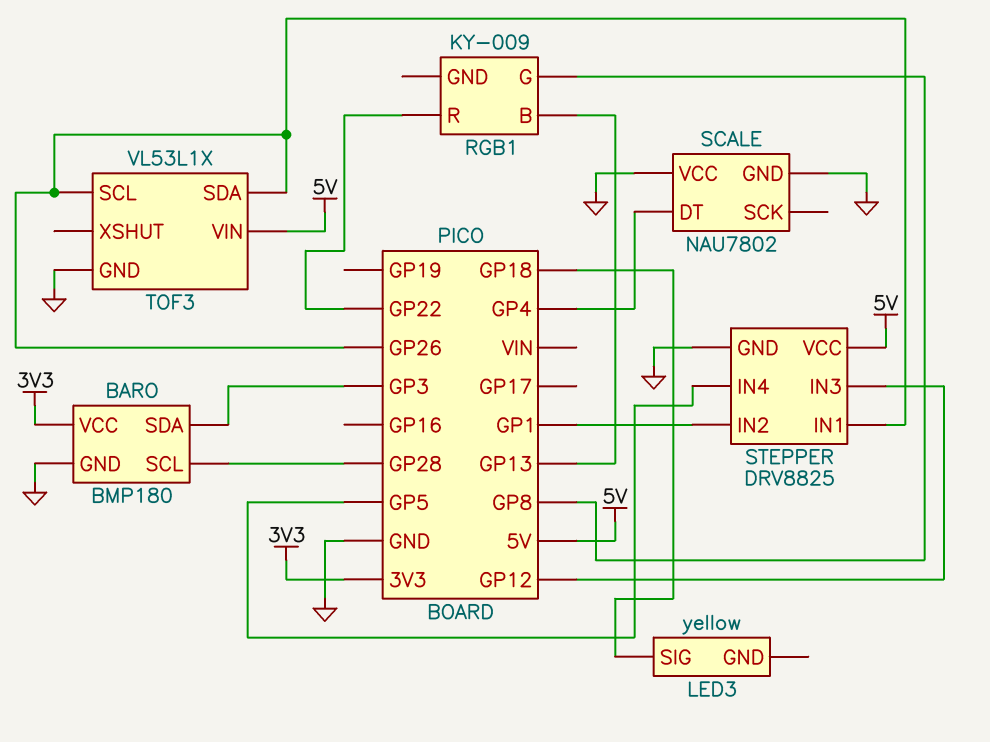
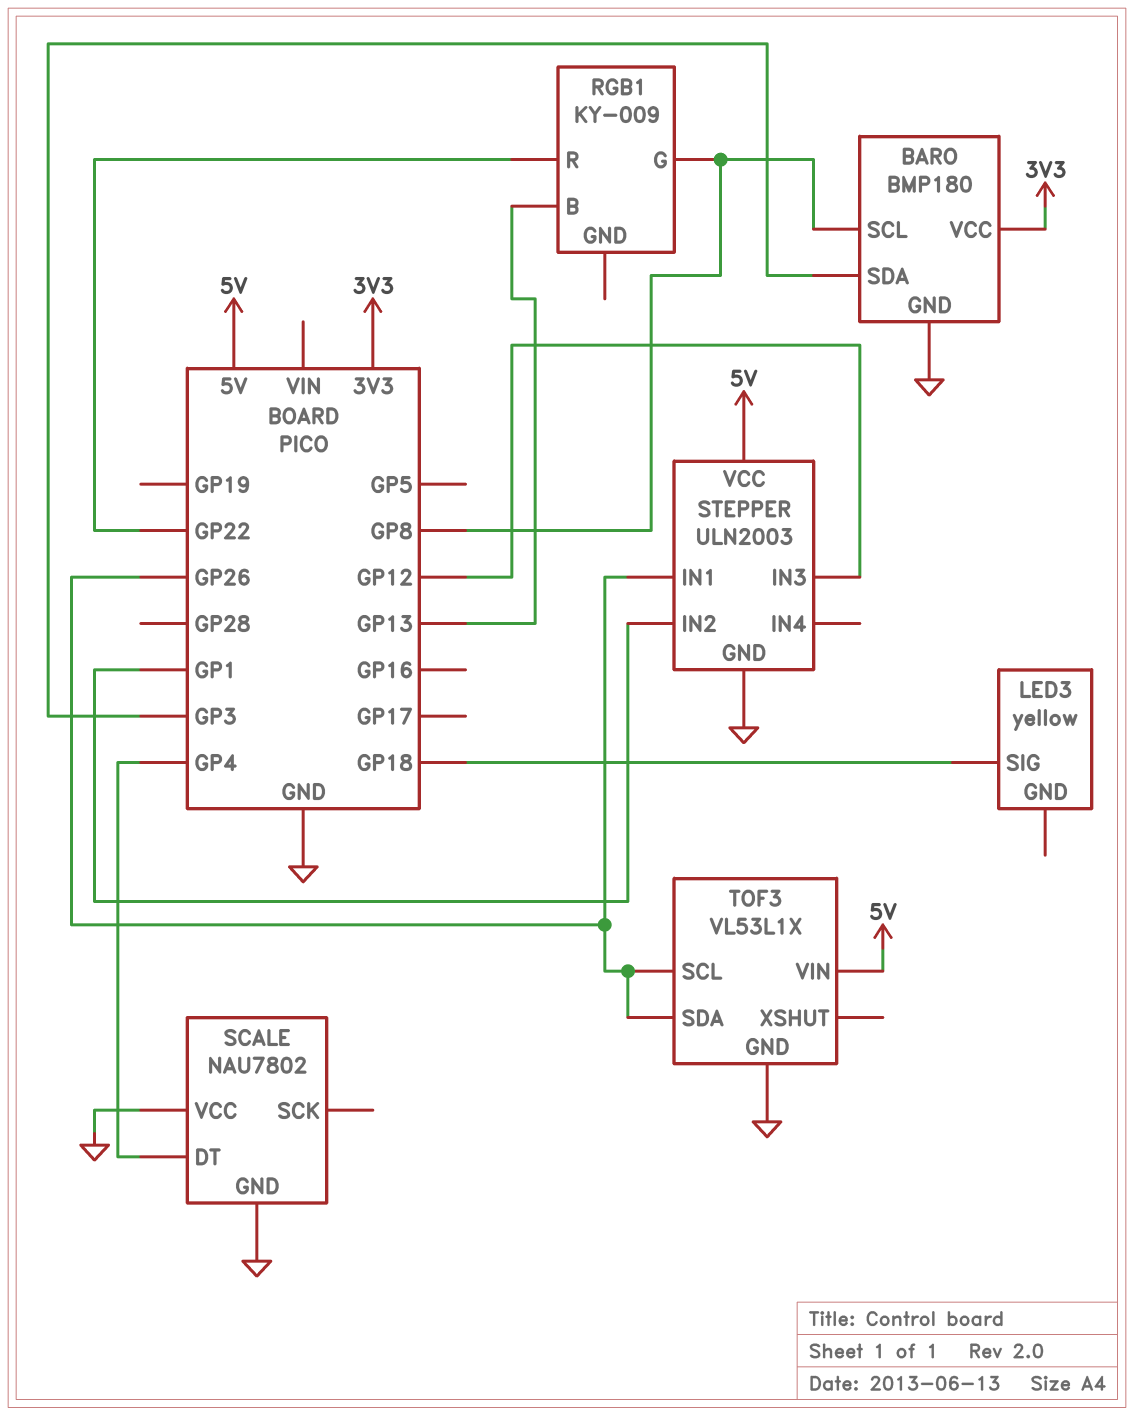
BARO pin SCL: GP28 -> GP8
STEPPER: DRV8825 -> ULN2003
STEPPER pin IN4: GP5 -> none

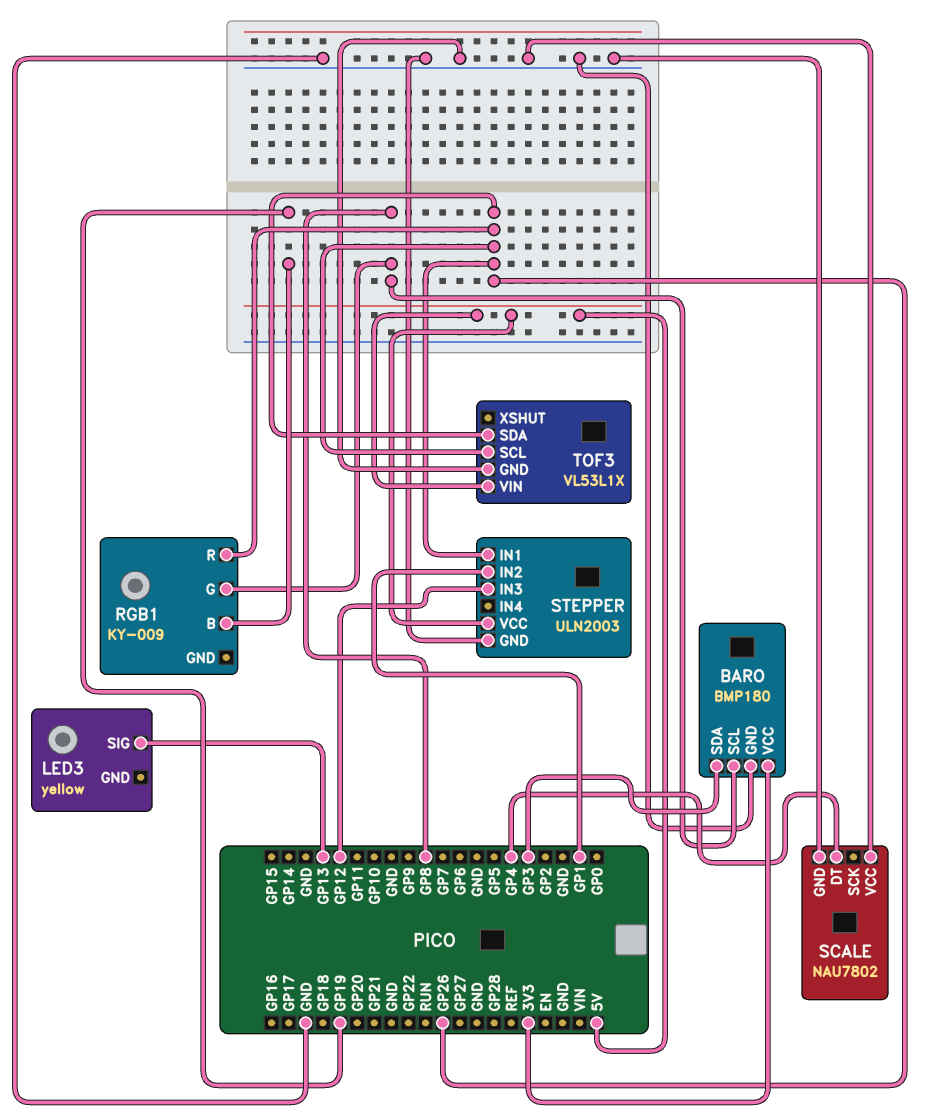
LED3 pin SIG: GP18 -> GP13
RGB1 pin B: GP13 -> GP19
RGB1 pin R: GP22 -> GP26

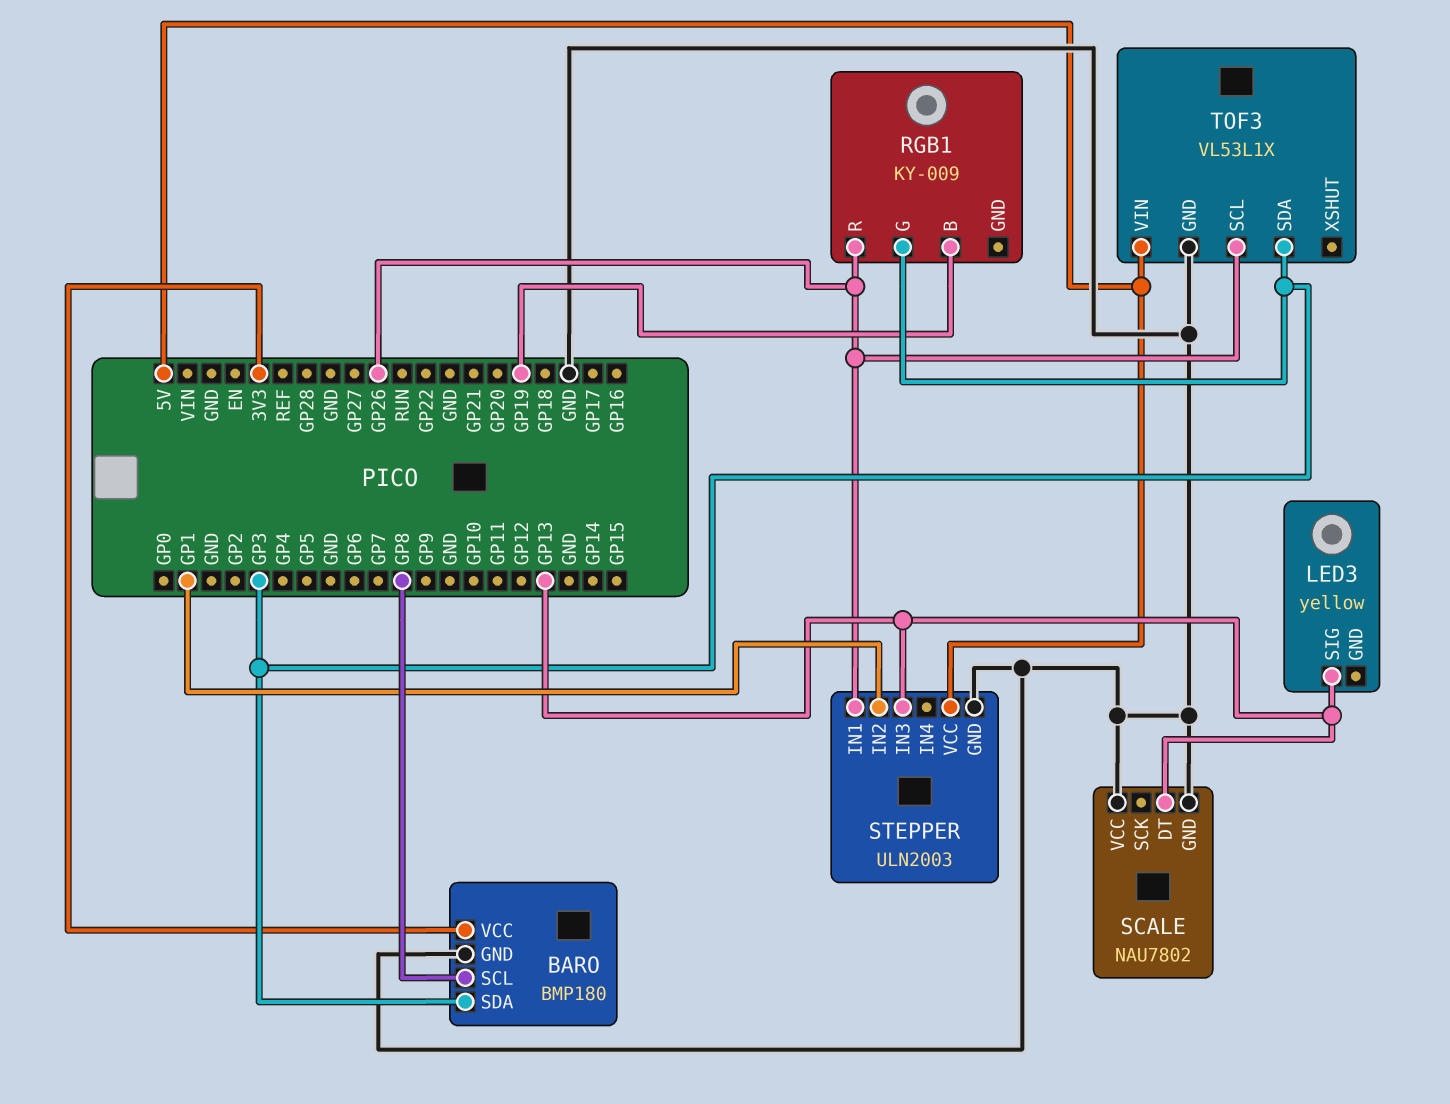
RGB1 pin G: GP8 -> GP3
SCALE pin DT: GP4 -> GP13
STEPPER pin IN3: GP12 -> GP13
TOF3 pin SDA: GP26 -> GP3

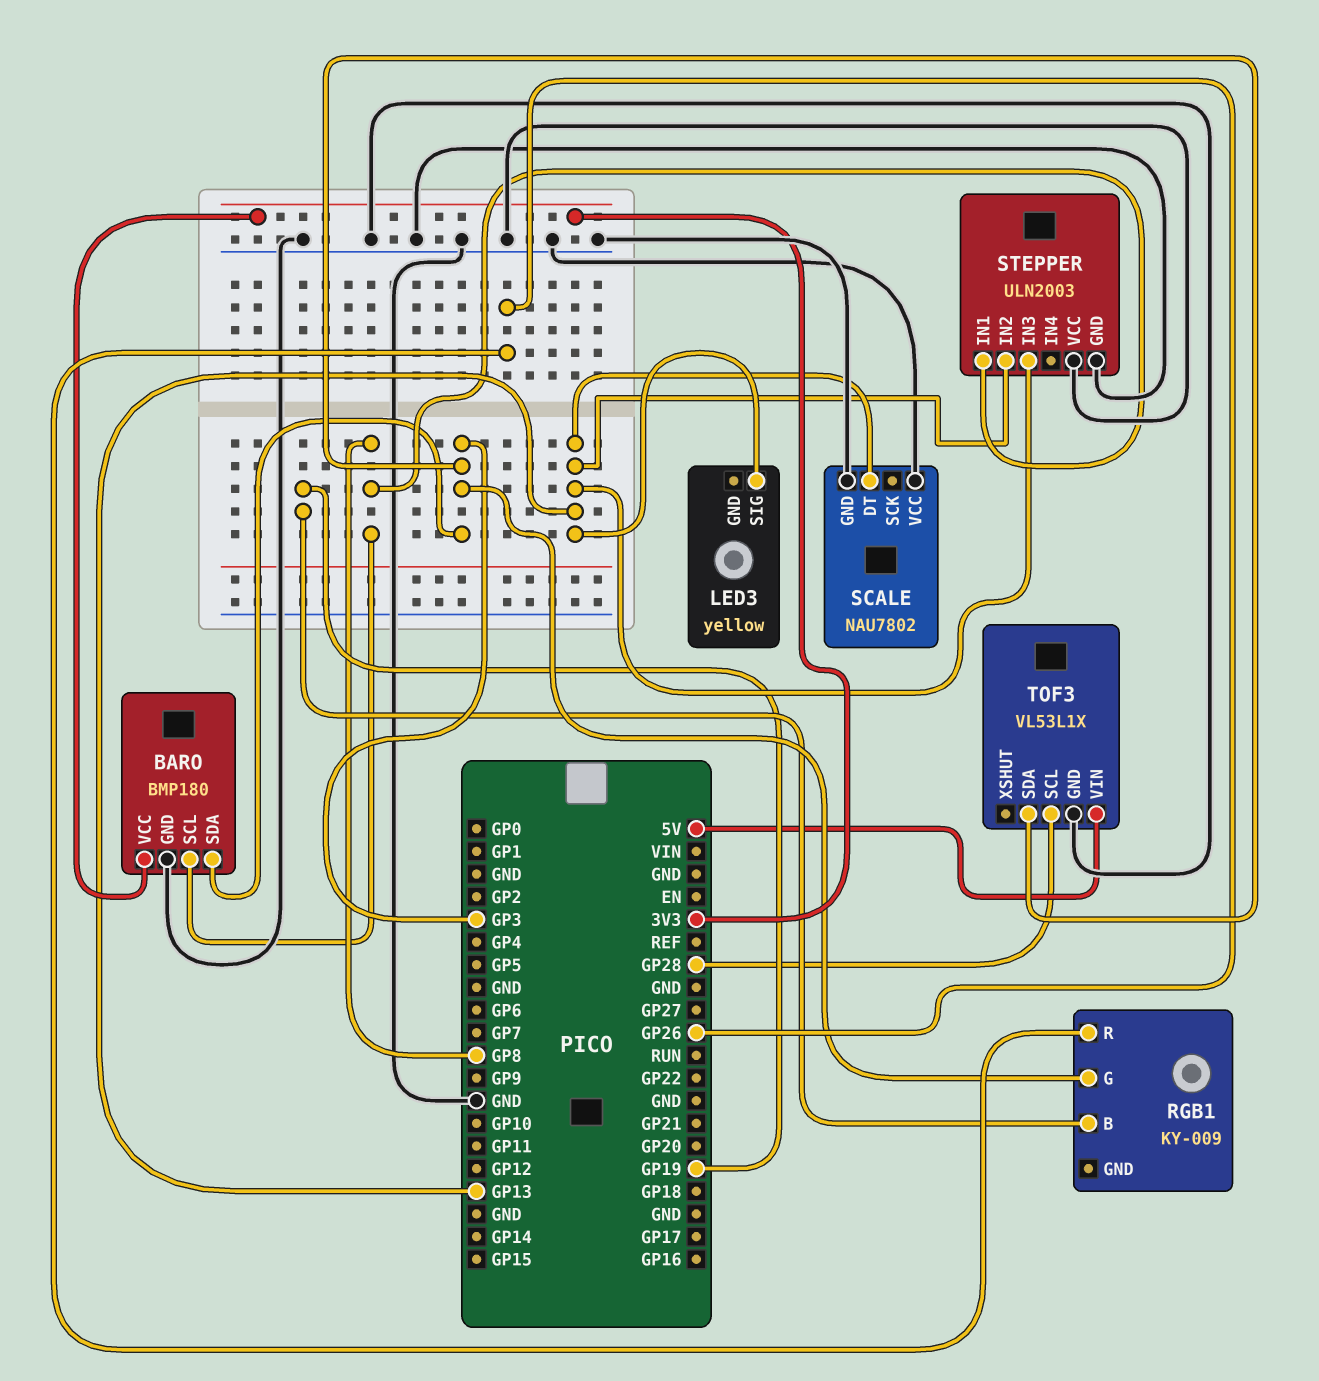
STEPPER pin IN1: GP26 -> GP8
STEPPER pin IN2: GP1 -> GP13
STEPPER pin VCC: 5V -> GND
TOF3 pin SCL: GP26 -> GP28

